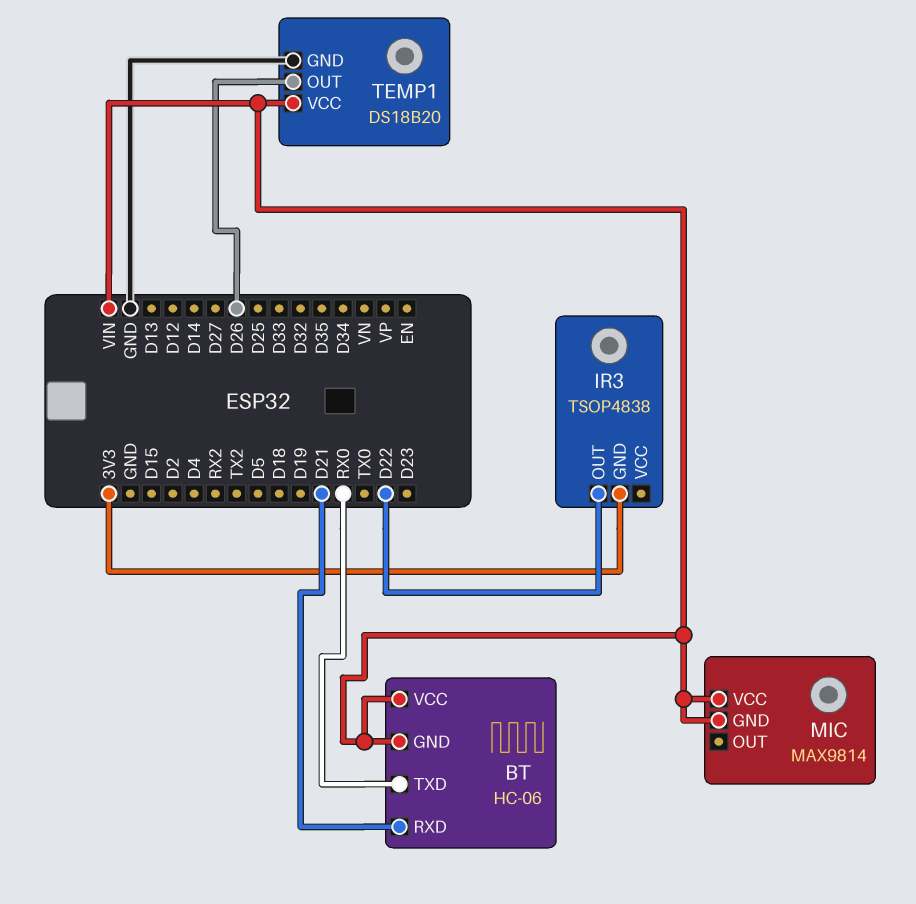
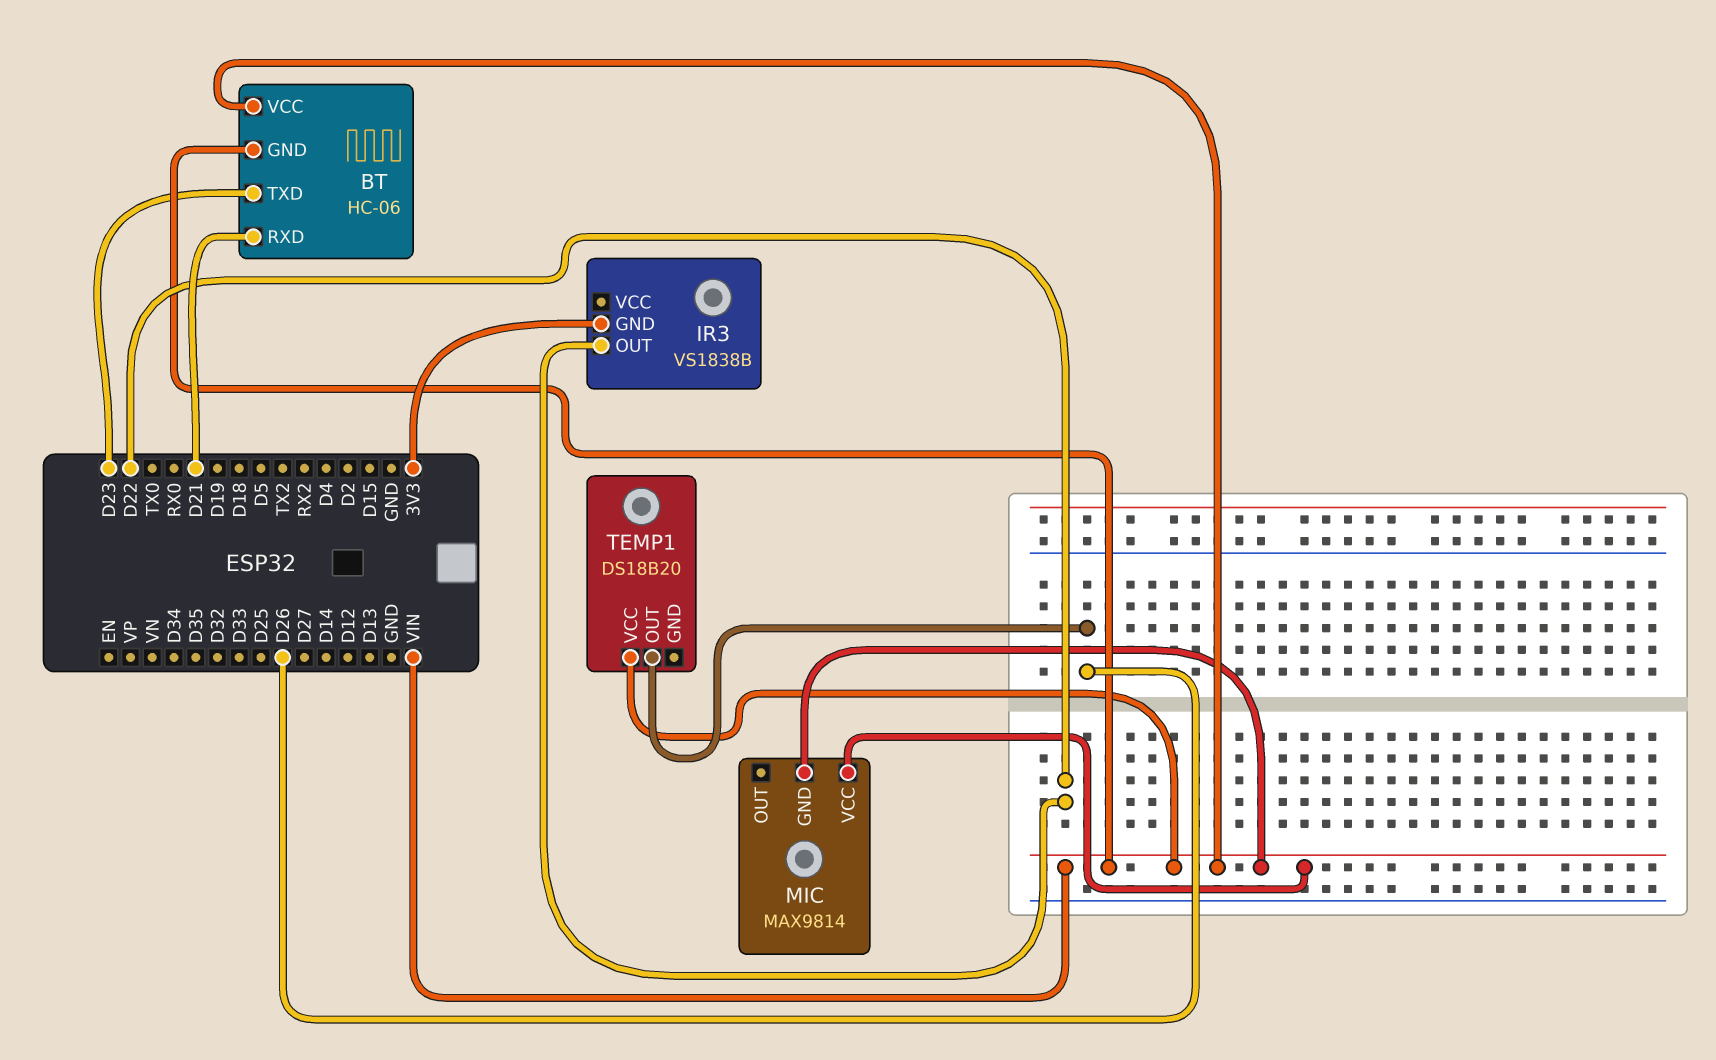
BT pin TXD: RX0 -> D23
IR3: TSOP4838 -> VS1838B
TEMP1 pin GND: GND -> none

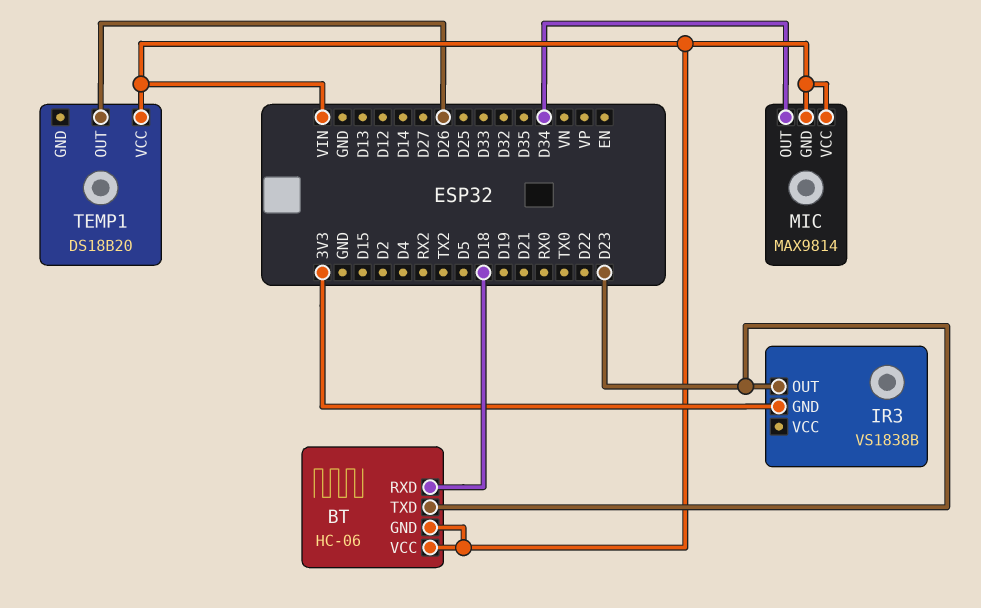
BT pin RXD: D21 -> D18
IR3 pin OUT: D22 -> D23
MIC pin OUT: none -> D34

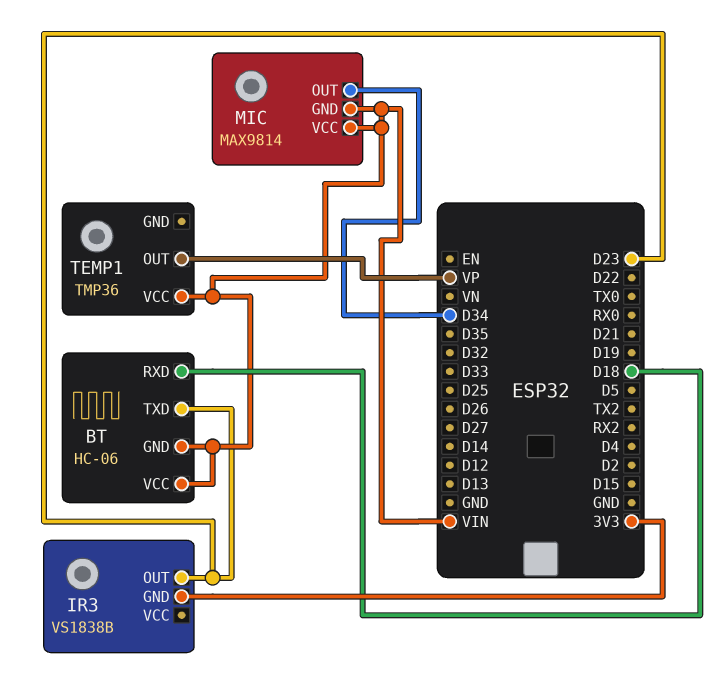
TEMP1: DS18B20 -> TMP36
TEMP1 pin OUT: D26 -> VP

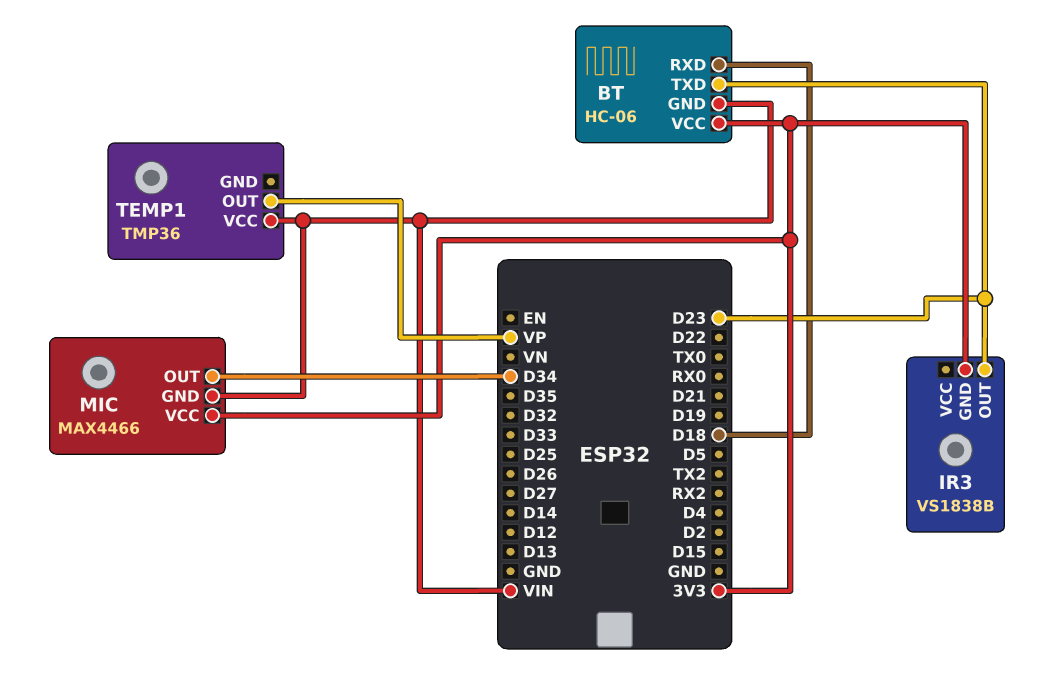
BT pin VCC: VIN -> 3V3
MIC: MAX9814 -> MAX4466
MIC pin VCC: VIN -> 3V3

